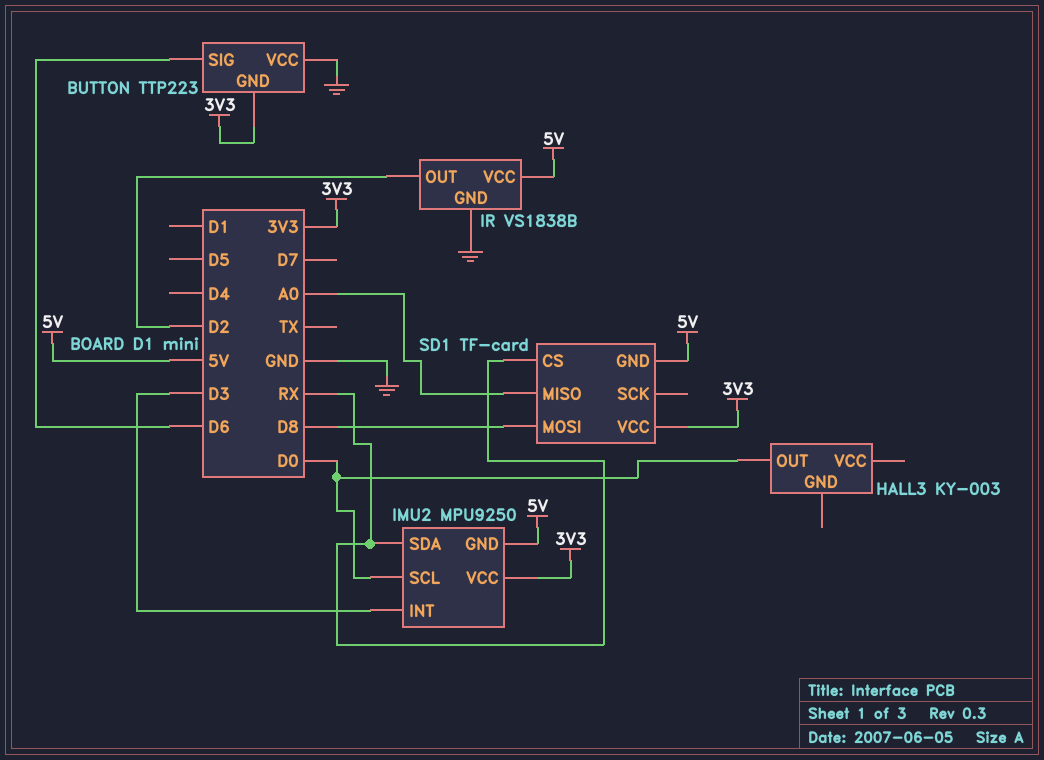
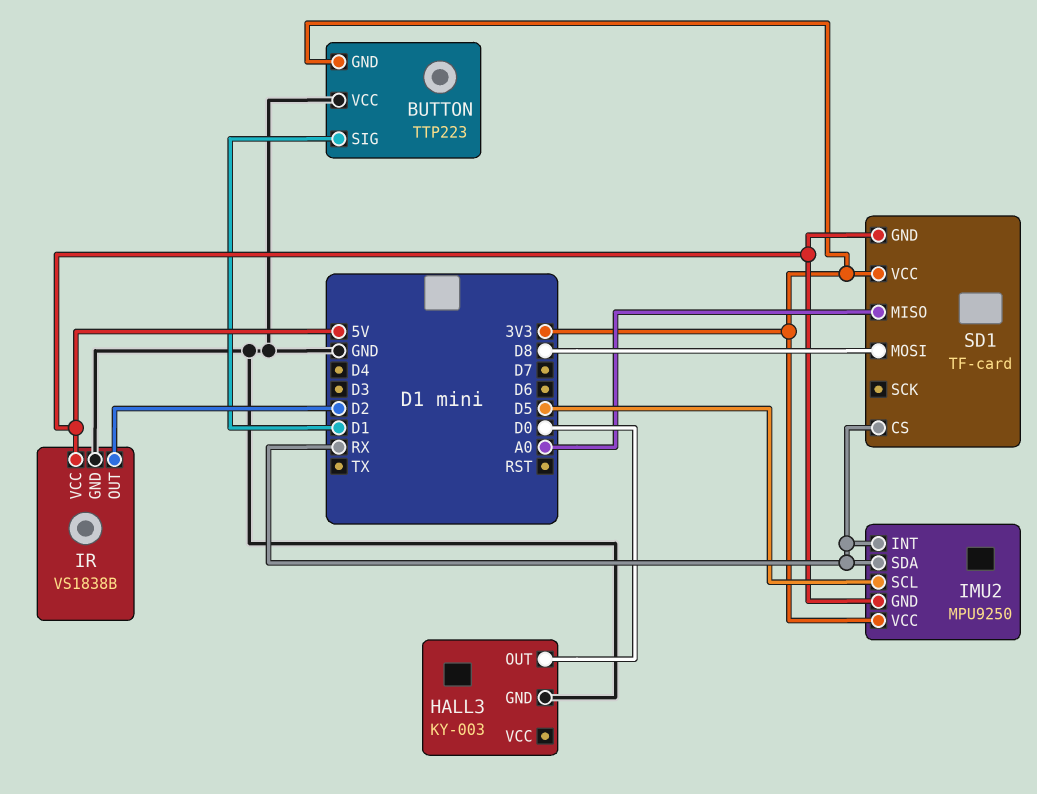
BUTTON pin SIG: D6 -> D1
HALL3 pin GND: none -> GND
IMU2 pin INT: D3 -> RX
IMU2 pin SCL: D0 -> D5

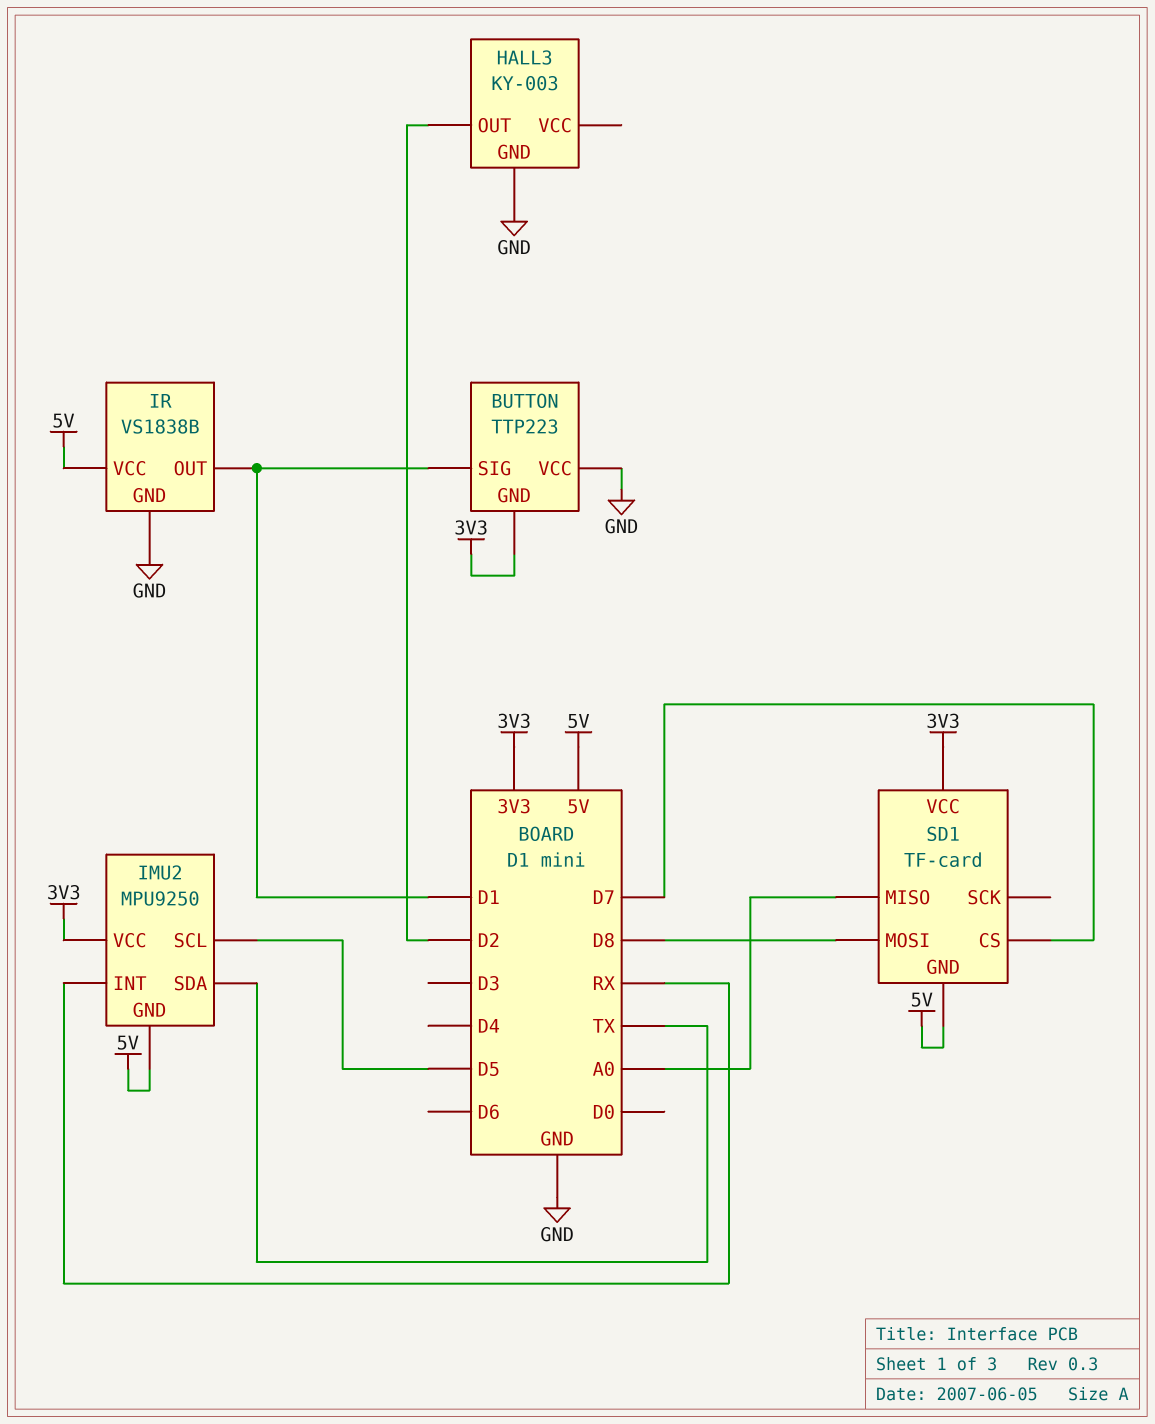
HALL3 pin OUT: D0 -> D2
IMU2 pin SDA: RX -> TX
IR pin OUT: D2 -> D1
SD1 pin CS: RX -> D7

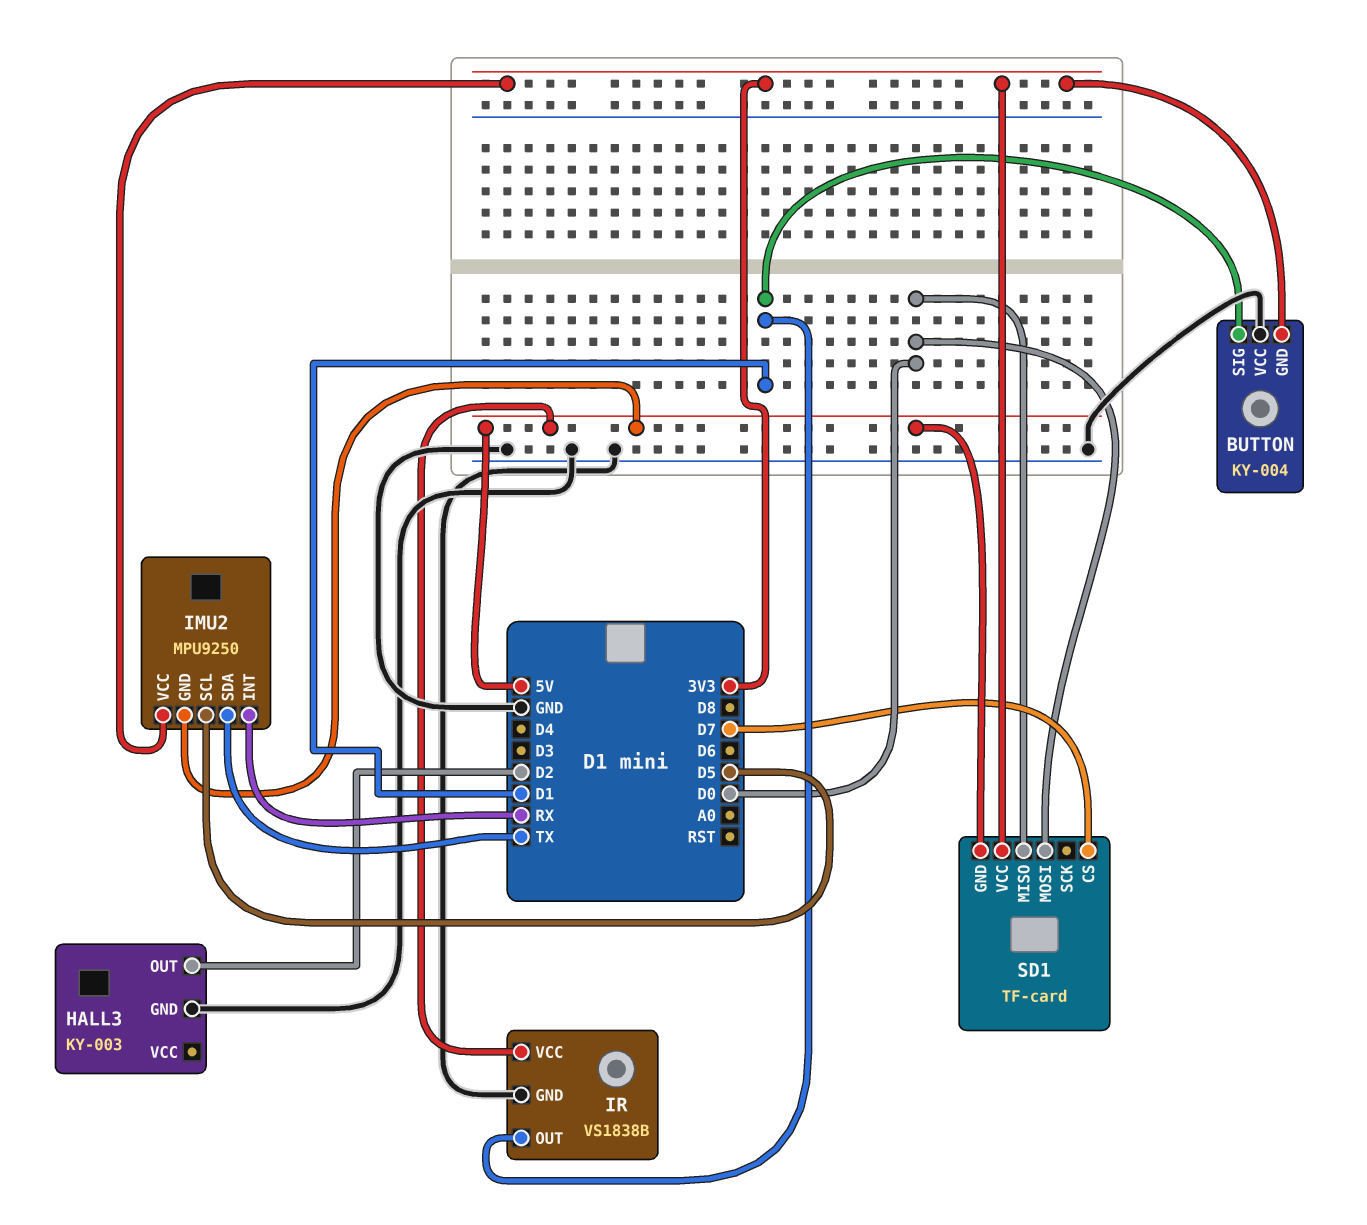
BUTTON: TTP223 -> KY-004
SD1 pin MISO: A0 -> D0
SD1 pin MOSI: D8 -> D0

